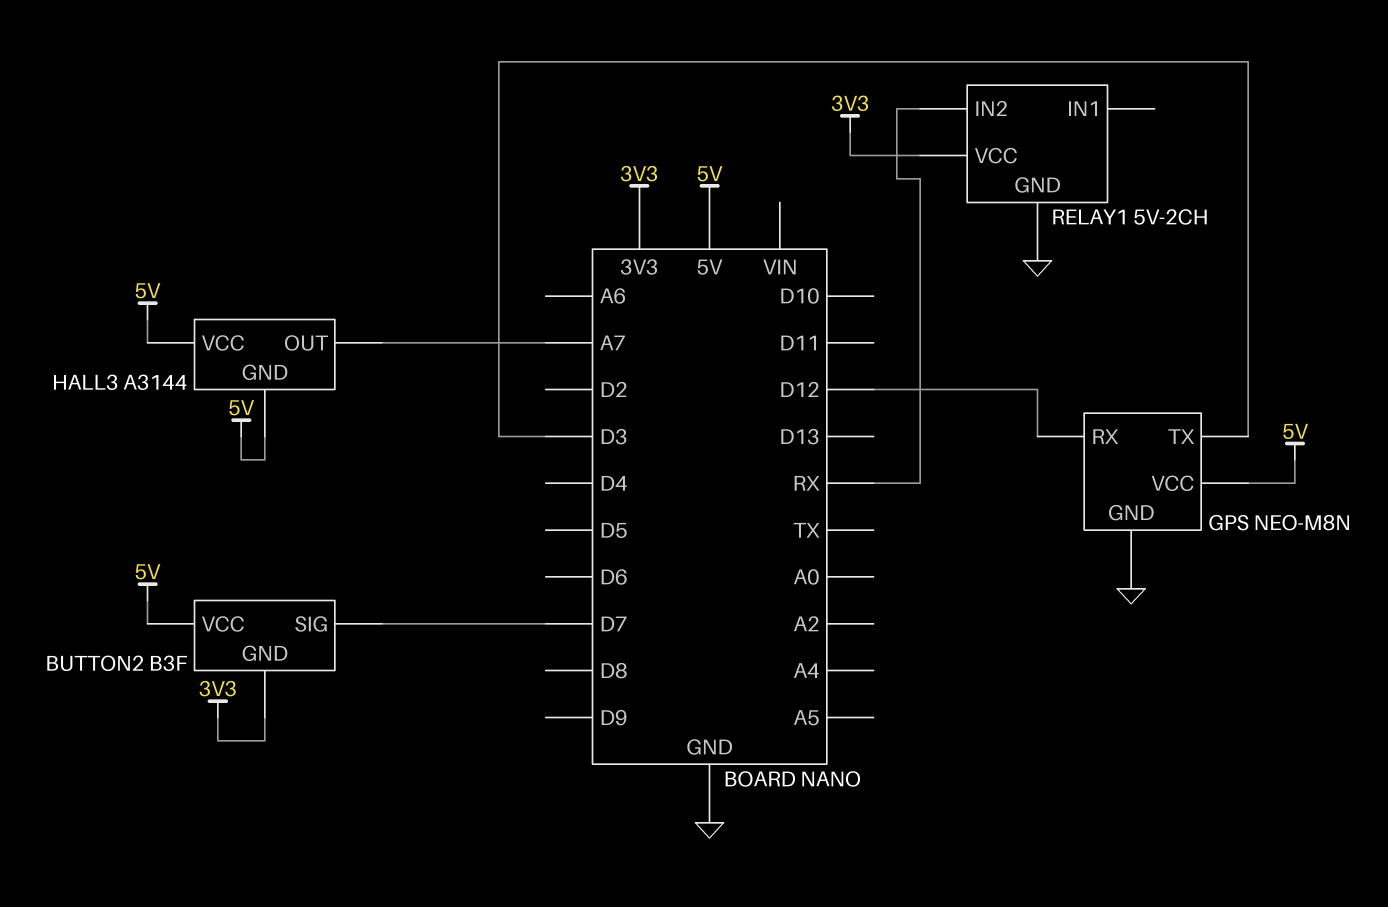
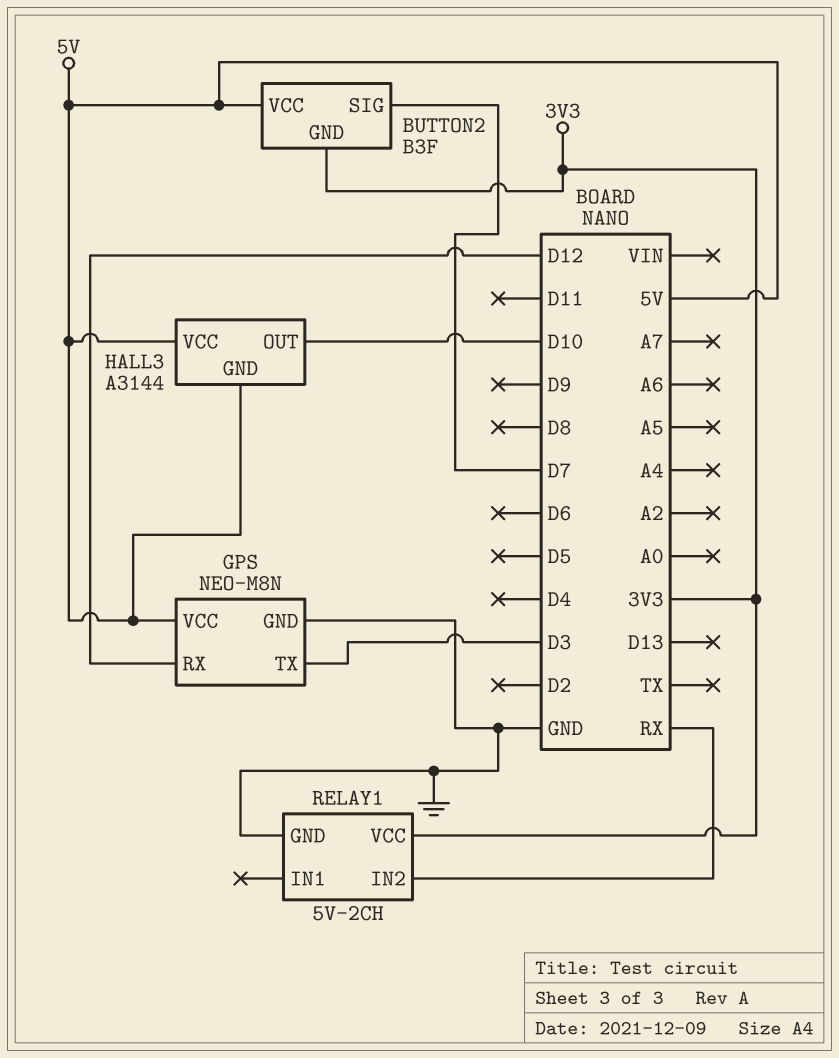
HALL3 pin OUT: A7 -> D10

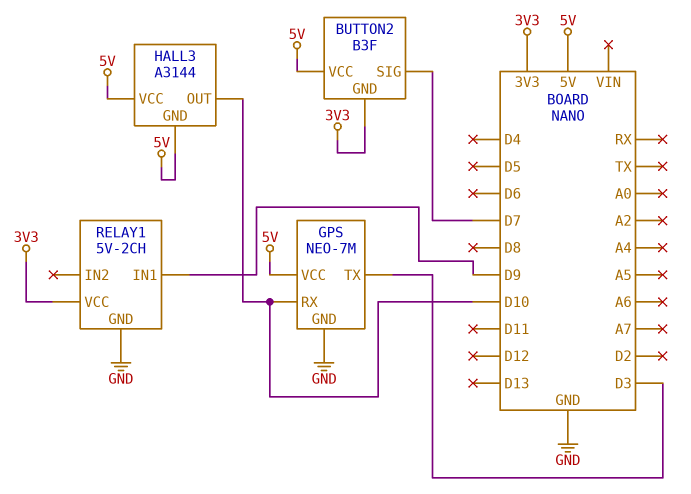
GPS: NEO-M8N -> NEO-7M
GPS pin RX: D12 -> D10
RELAY1 pin IN1: none -> D9
RELAY1 pin IN2: RX -> none

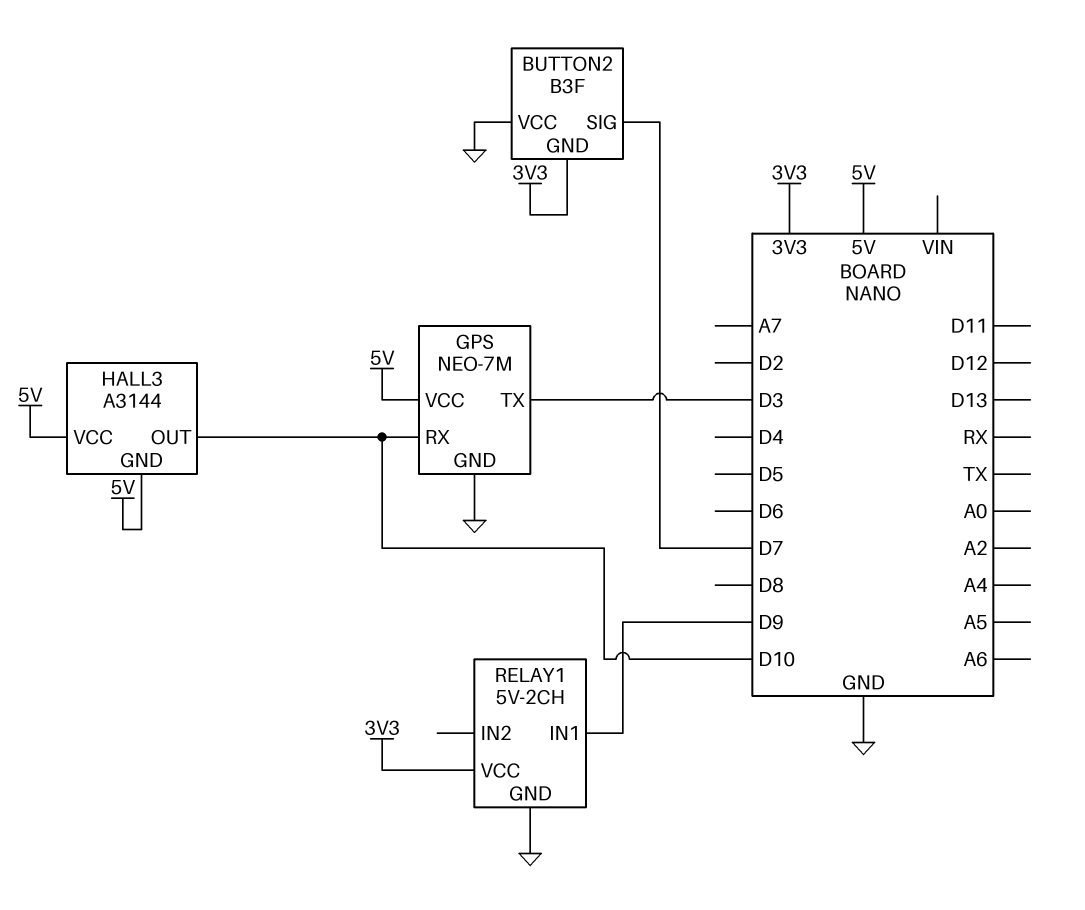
BUTTON2 pin VCC: 5V -> GND

